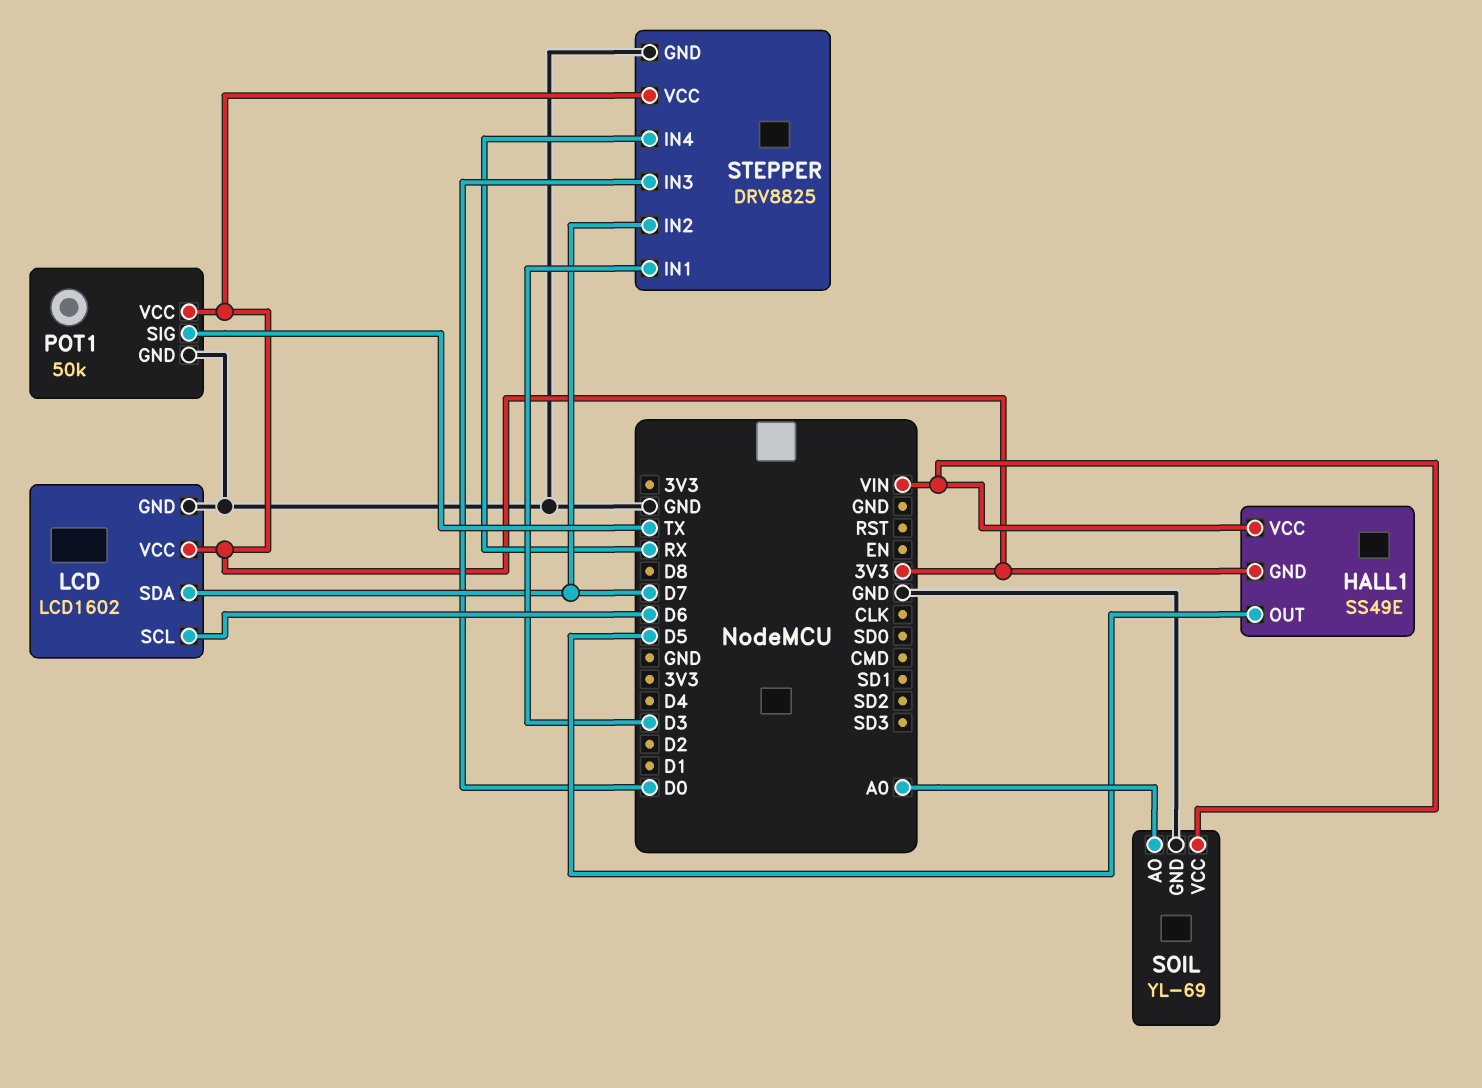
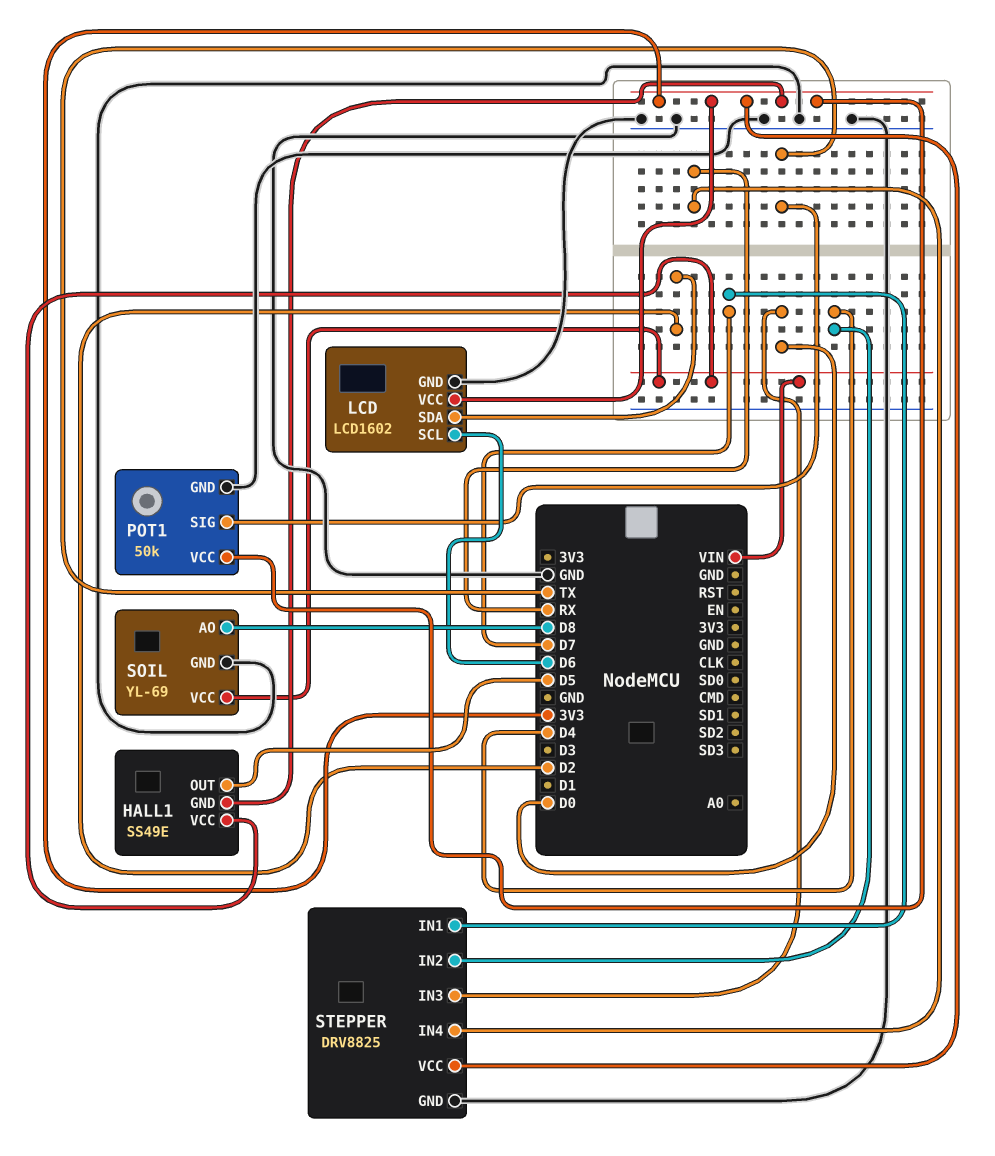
LCD pin SDA: D7 -> D2
SOIL pin AO: A0 -> D8
STEPPER pin IN1: D3 -> D7
STEPPER pin IN2: D7 -> D4

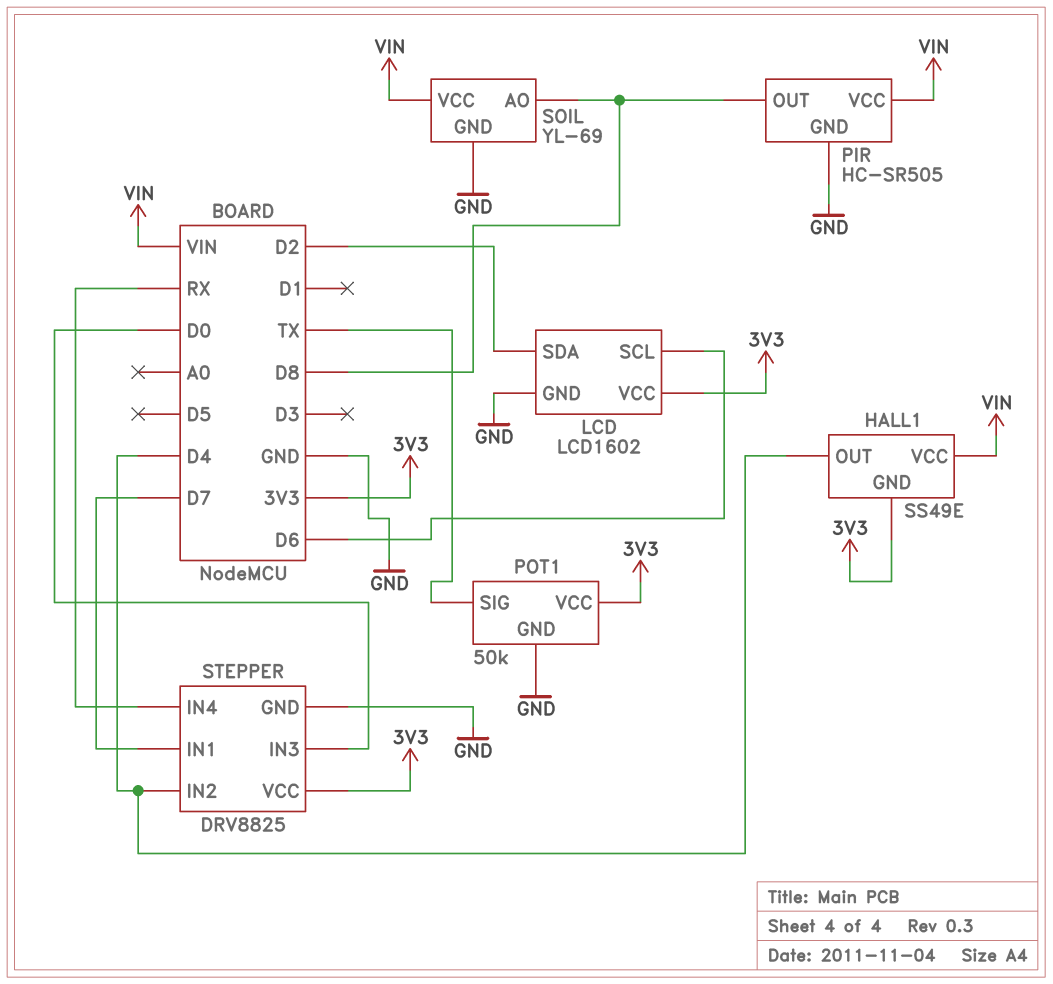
HALL1 pin OUT: D5 -> D4
PIR: none -> HC-SR505
PIR pin GND: none -> GND
PIR pin OUT: none -> D8
PIR pin VCC: none -> VIN

